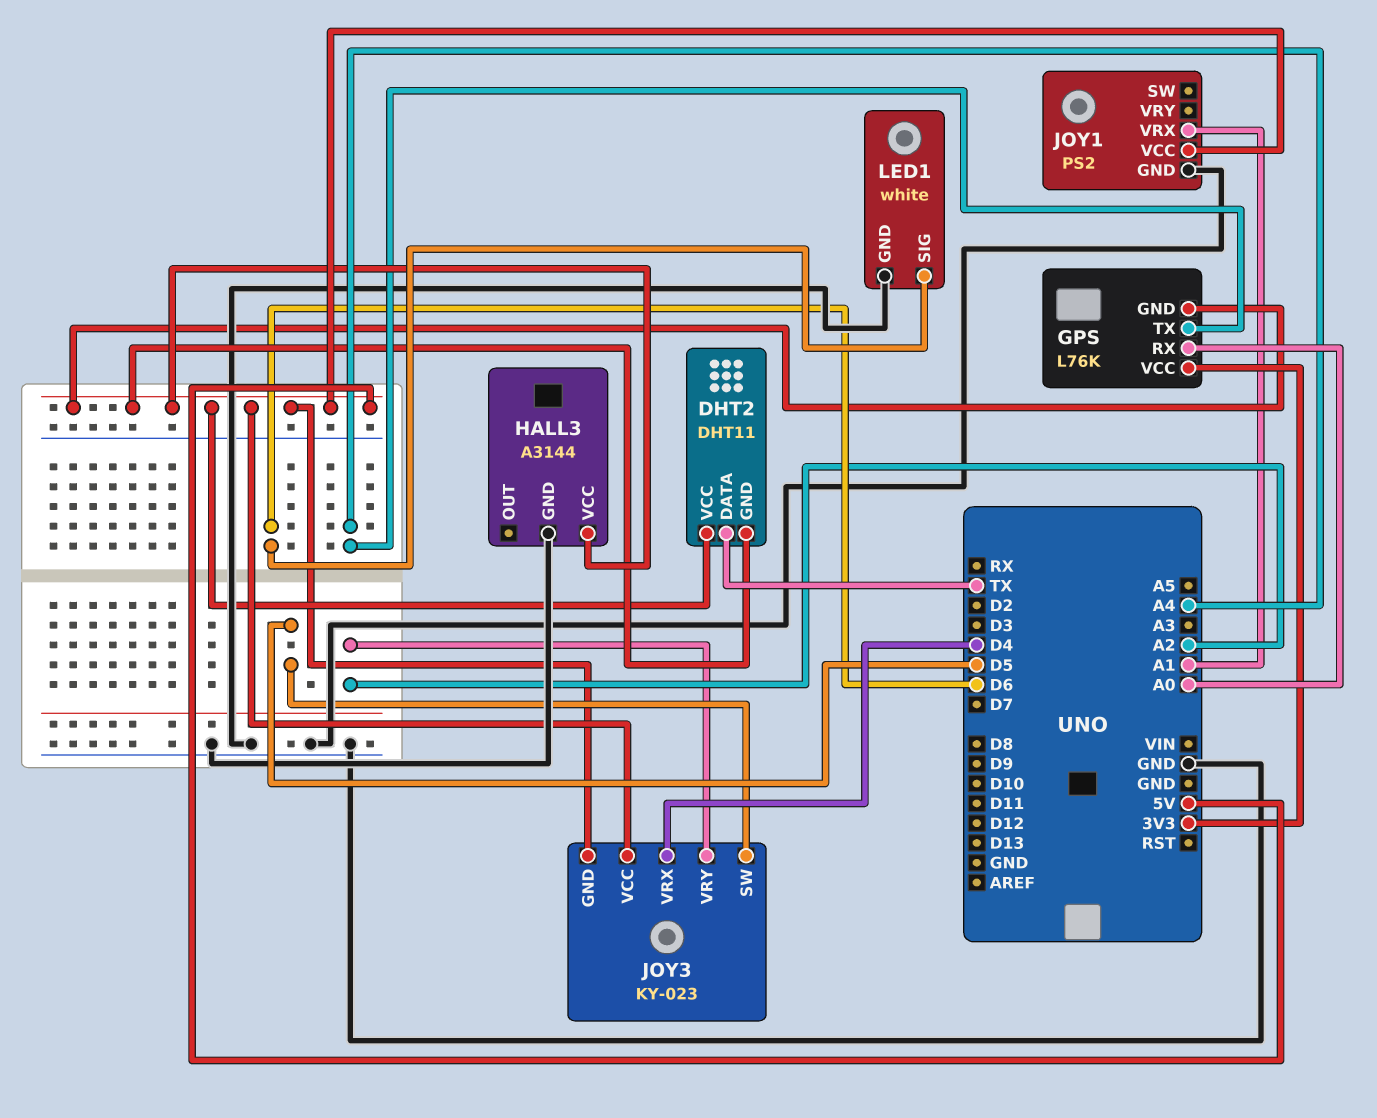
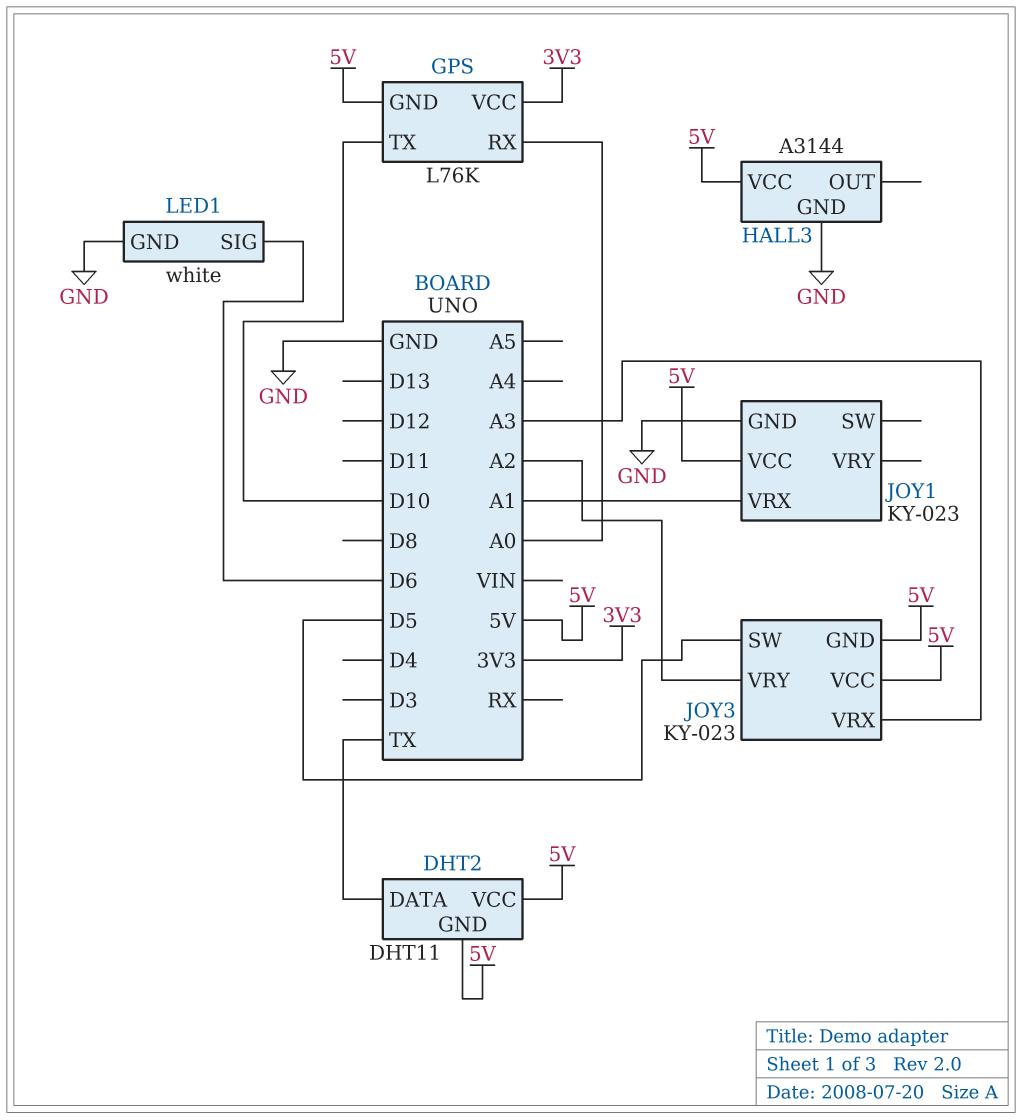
GPS pin TX: A4 -> D10
JOY1: PS2 -> KY-023
JOY3 pin VRX: D4 -> A3

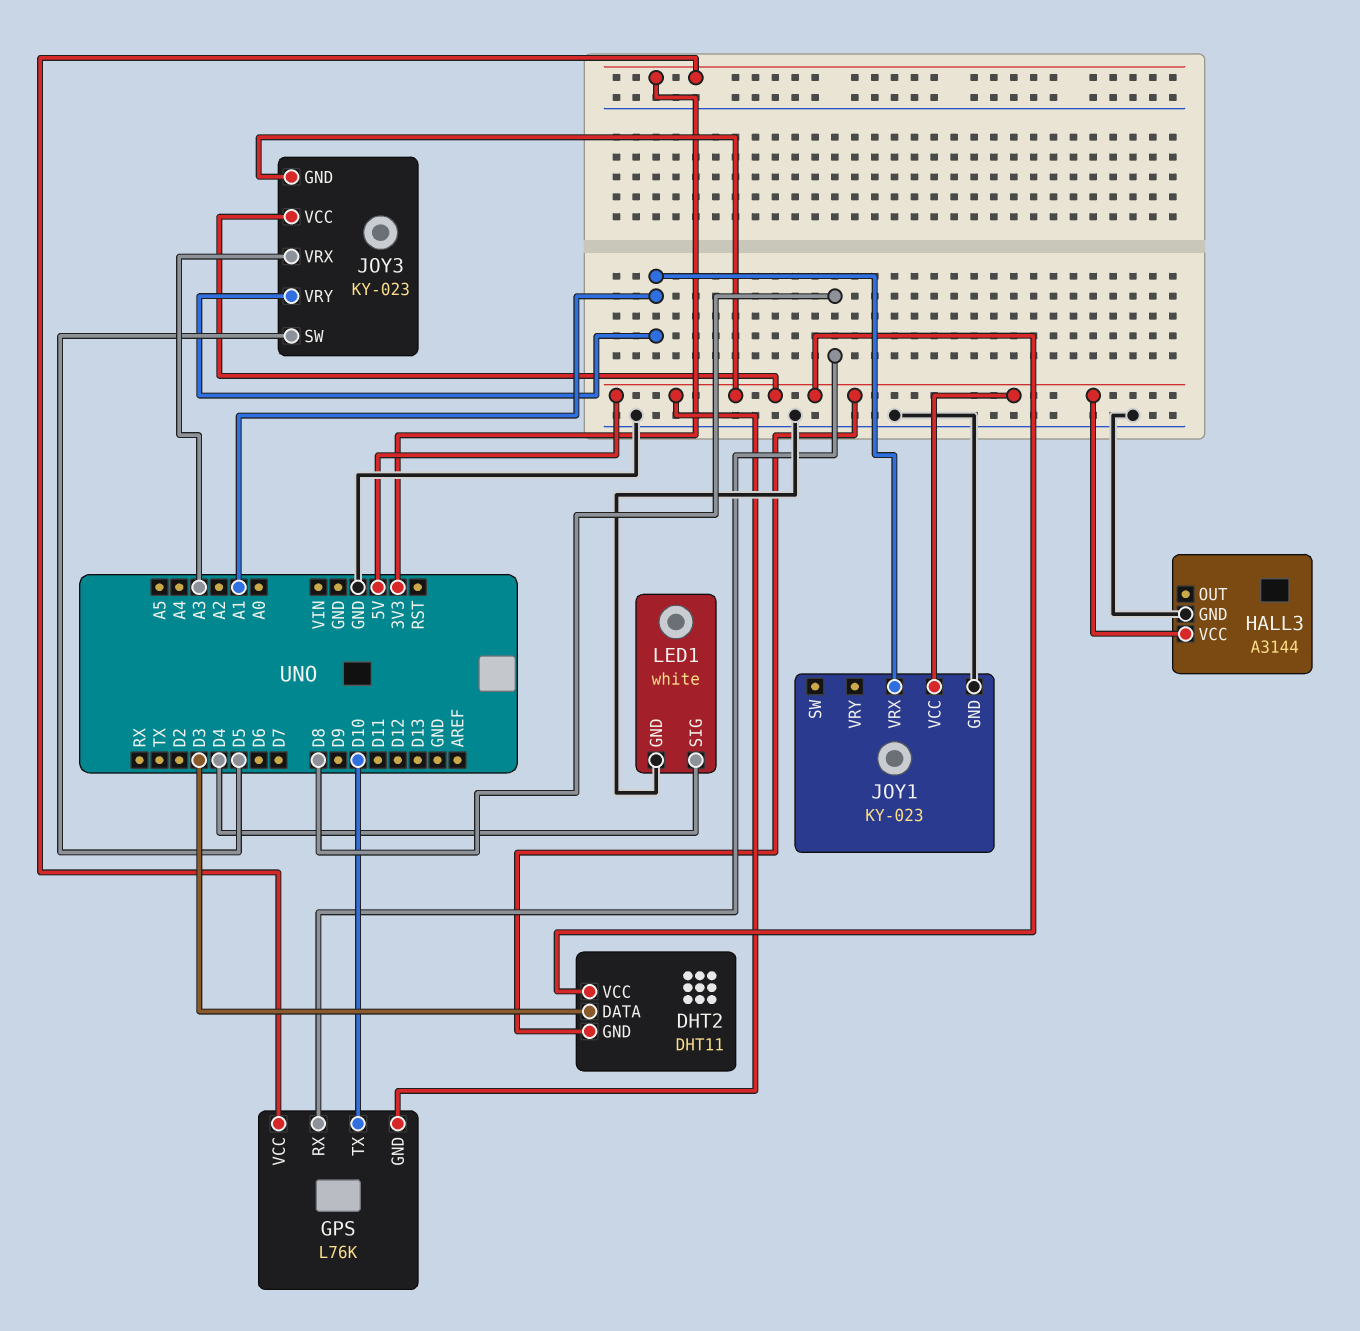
DHT2 pin DATA: TX -> D3
GPS pin RX: A0 -> D8
JOY3 pin VRY: A2 -> A1
LED1 pin SIG: D6 -> D4

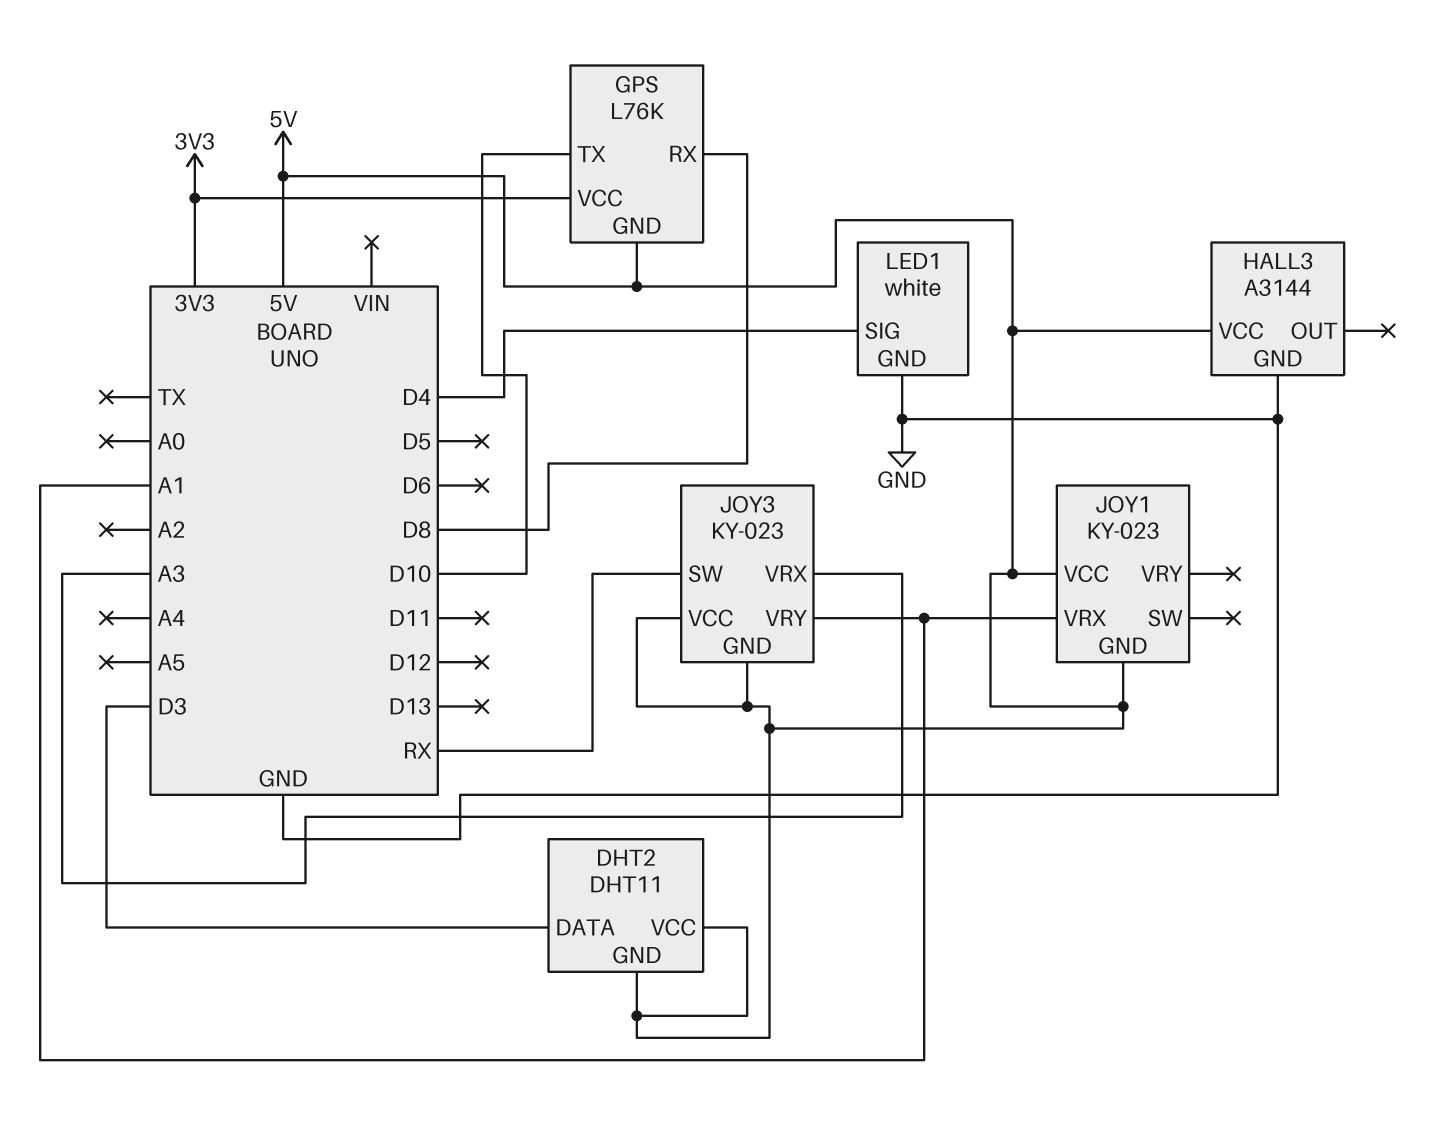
JOY1 pin GND: GND -> 5V
JOY3 pin SW: D5 -> RX

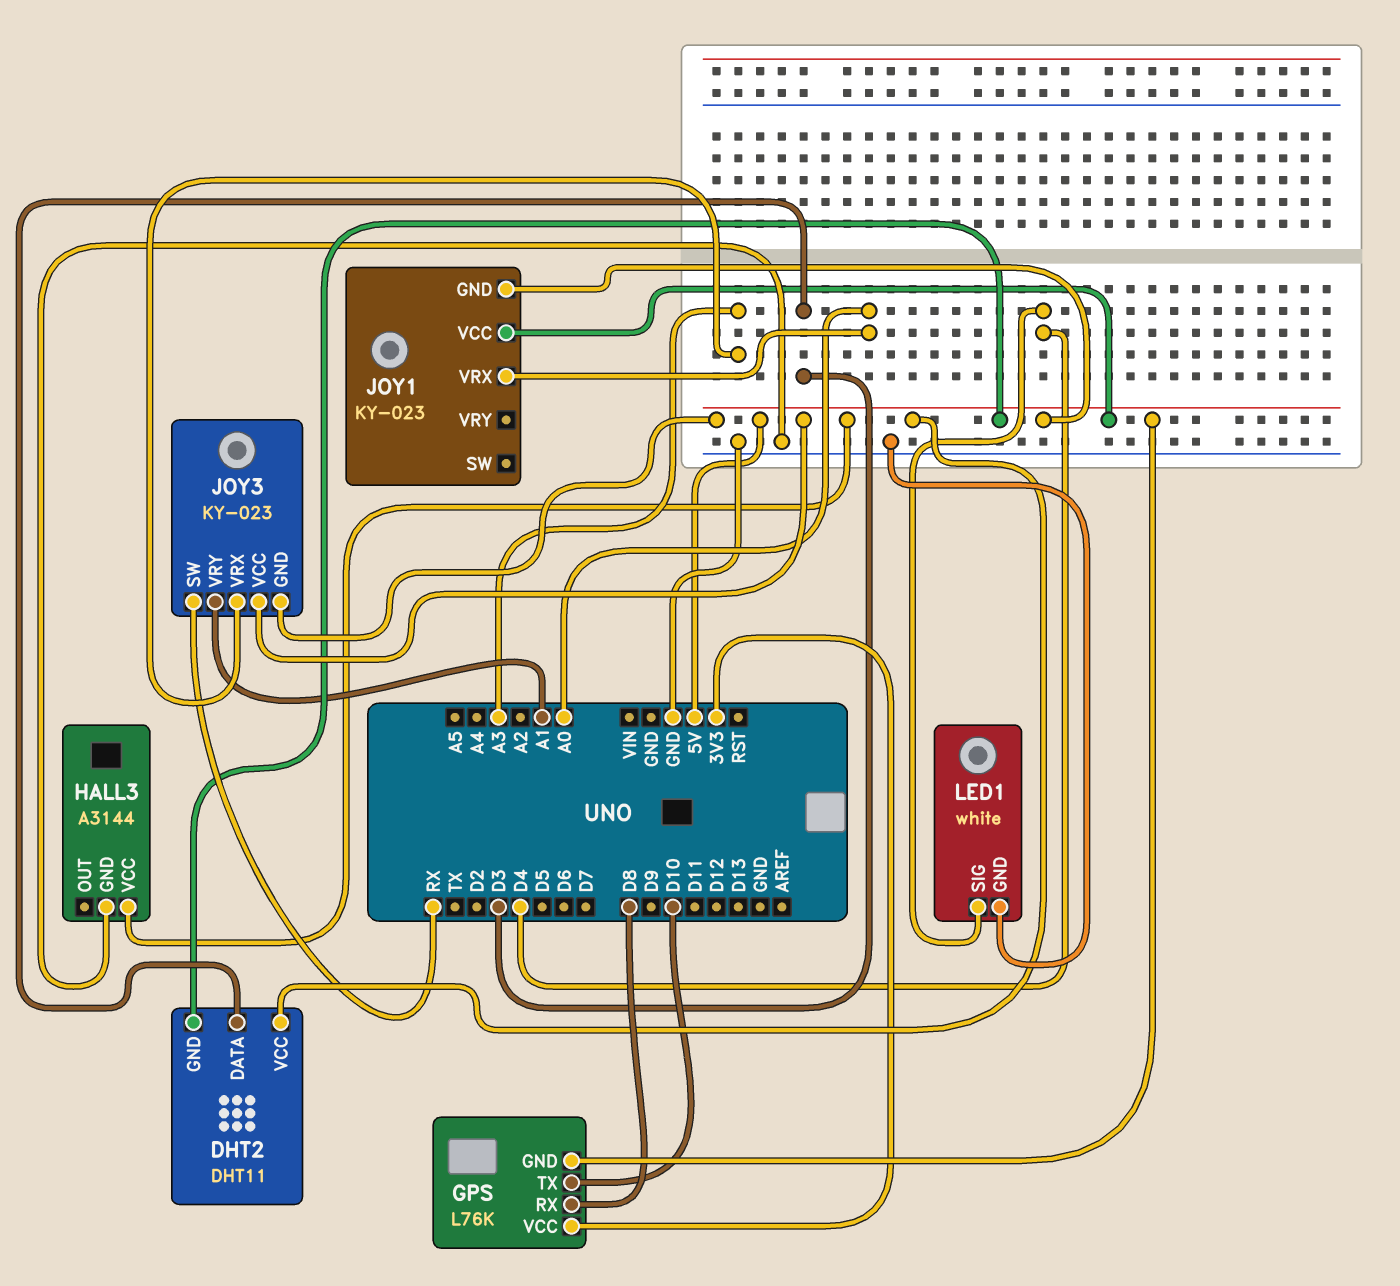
JOY1 pin VRX: A1 -> A0

